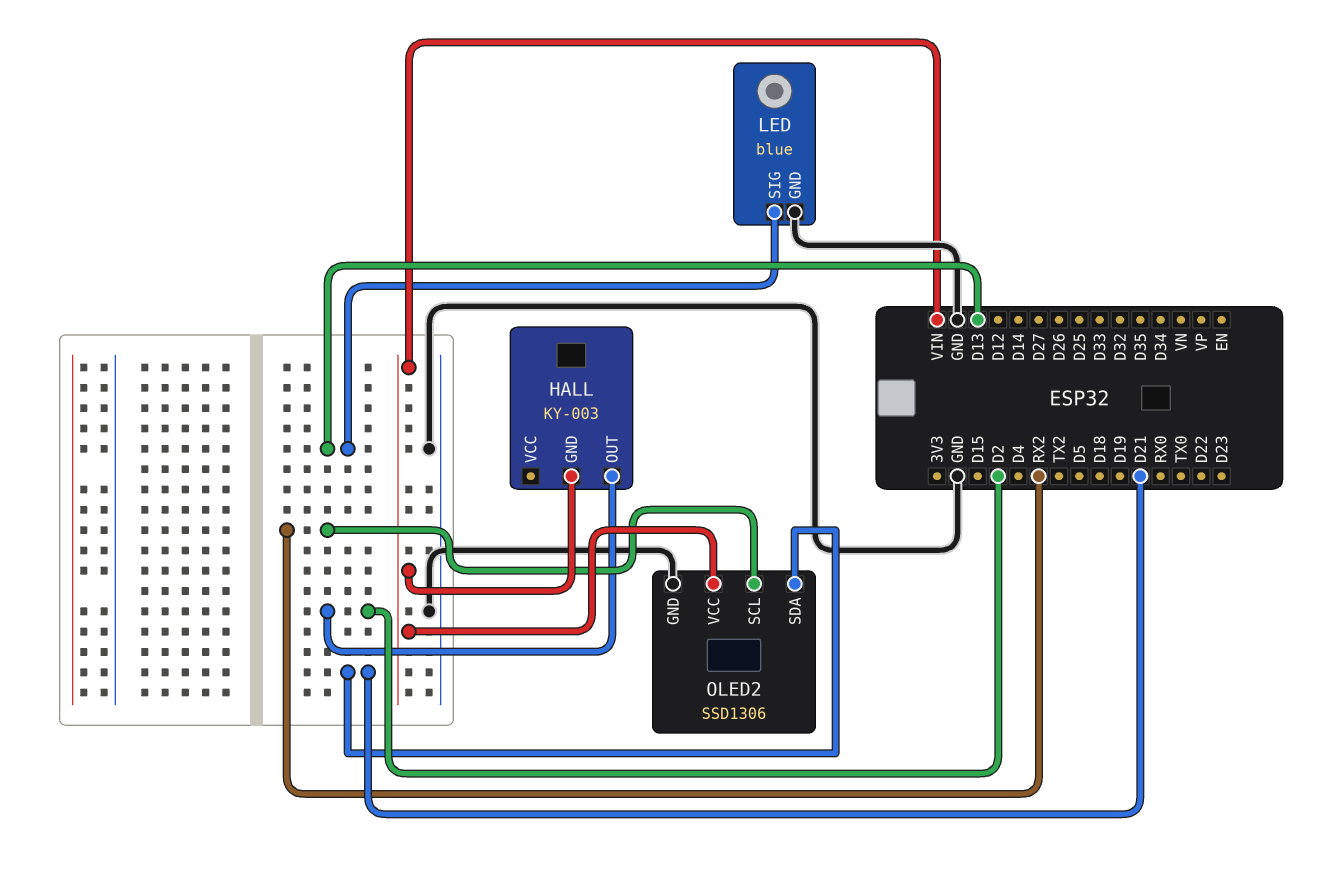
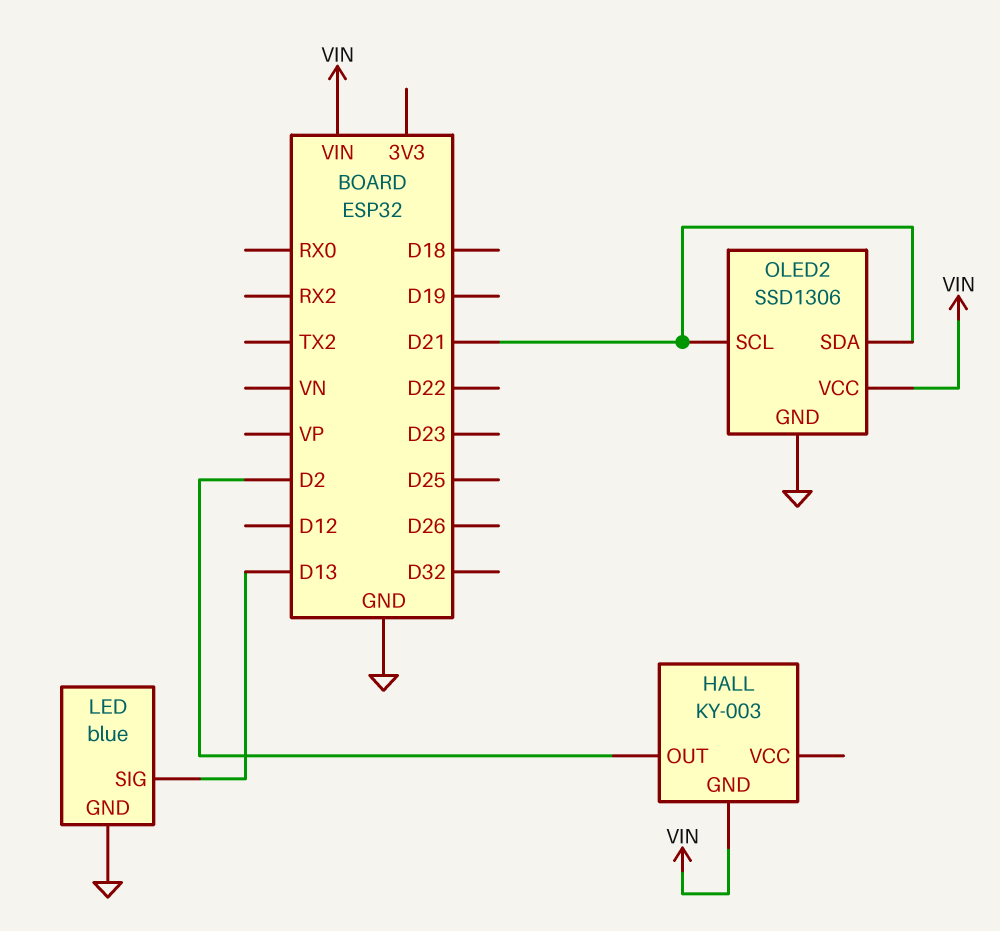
OLED2 pin SCL: RX2 -> D21

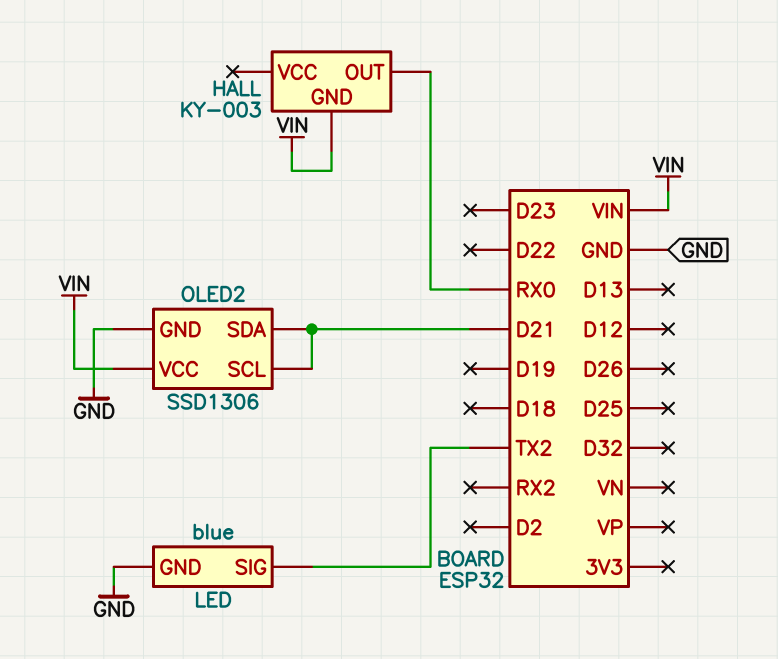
HALL pin OUT: D2 -> RX0
LED pin SIG: D13 -> TX2

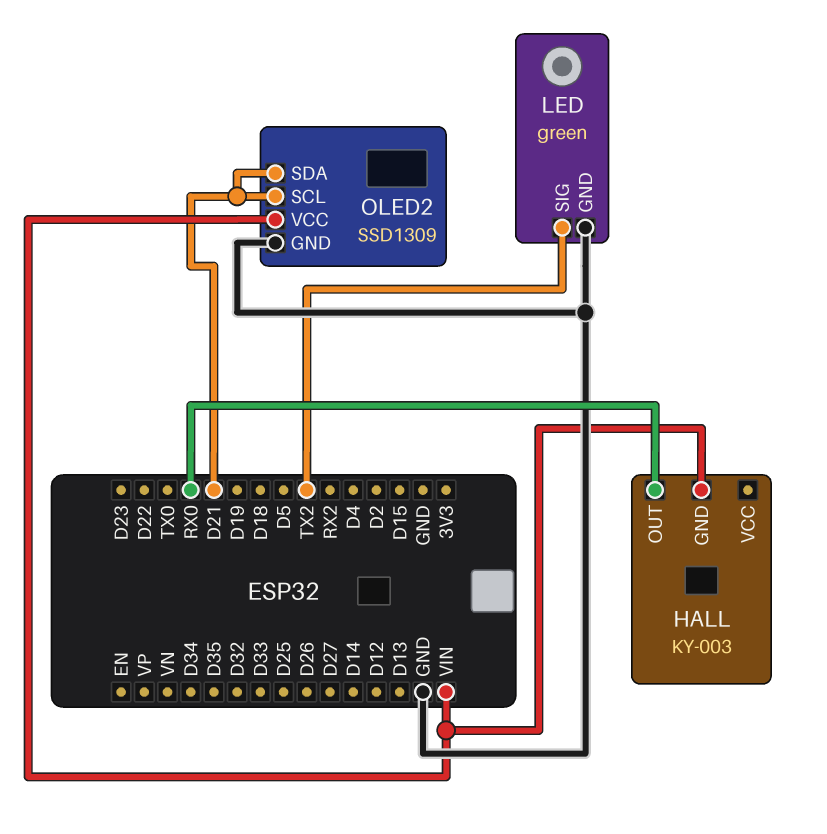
LED: blue -> green
OLED2: SSD1306 -> SSD1309

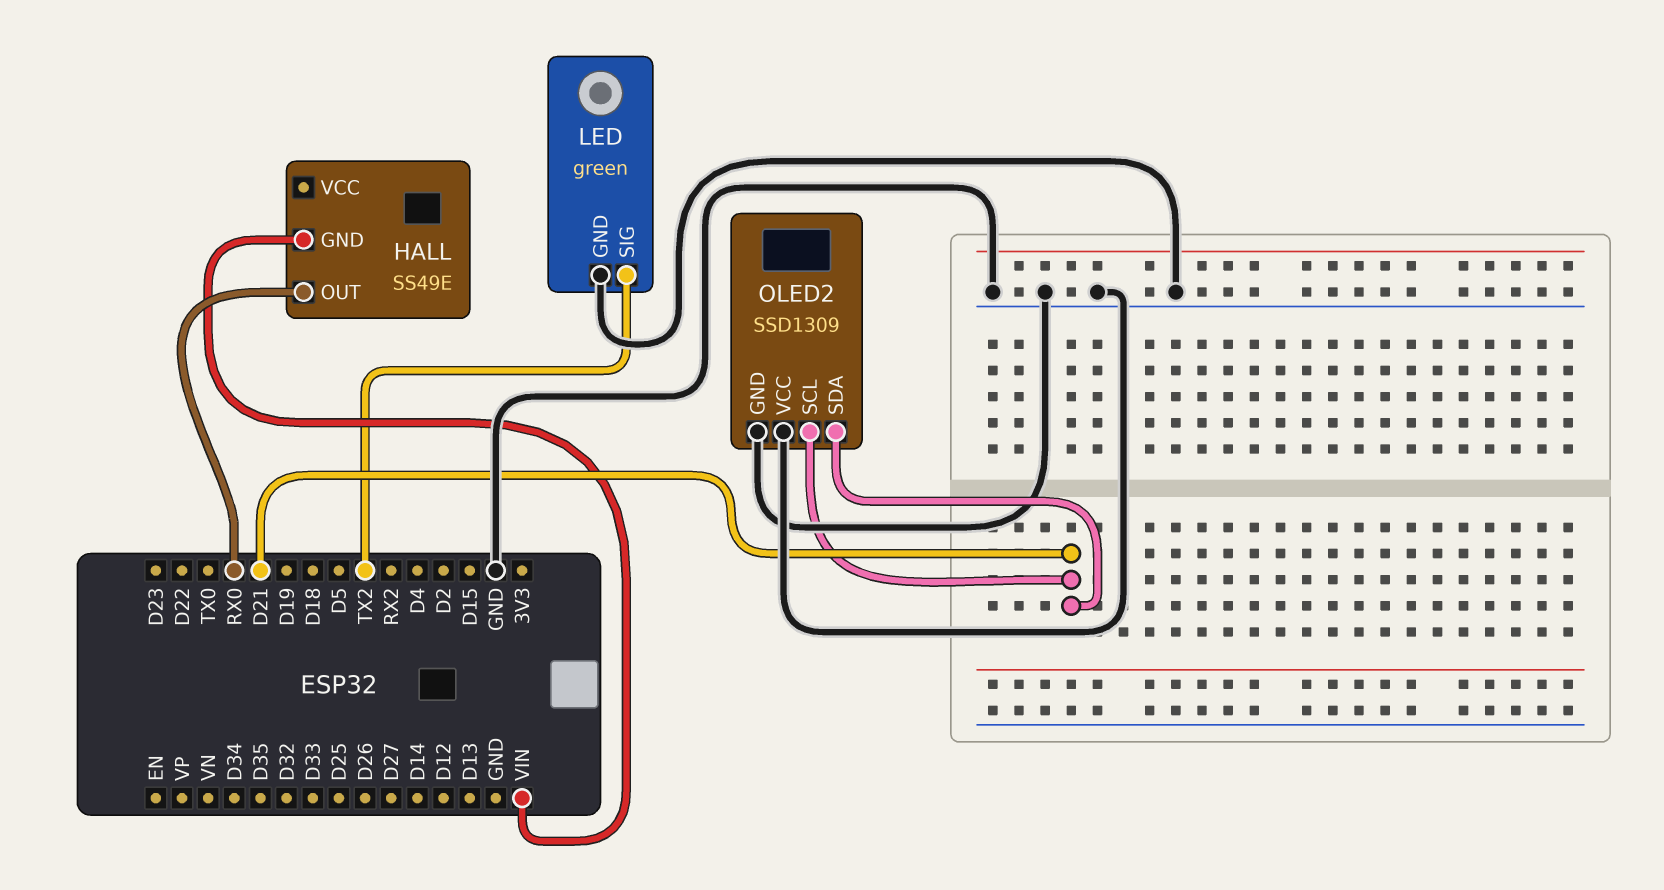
HALL: KY-003 -> SS49E
OLED2 pin VCC: VIN -> GND

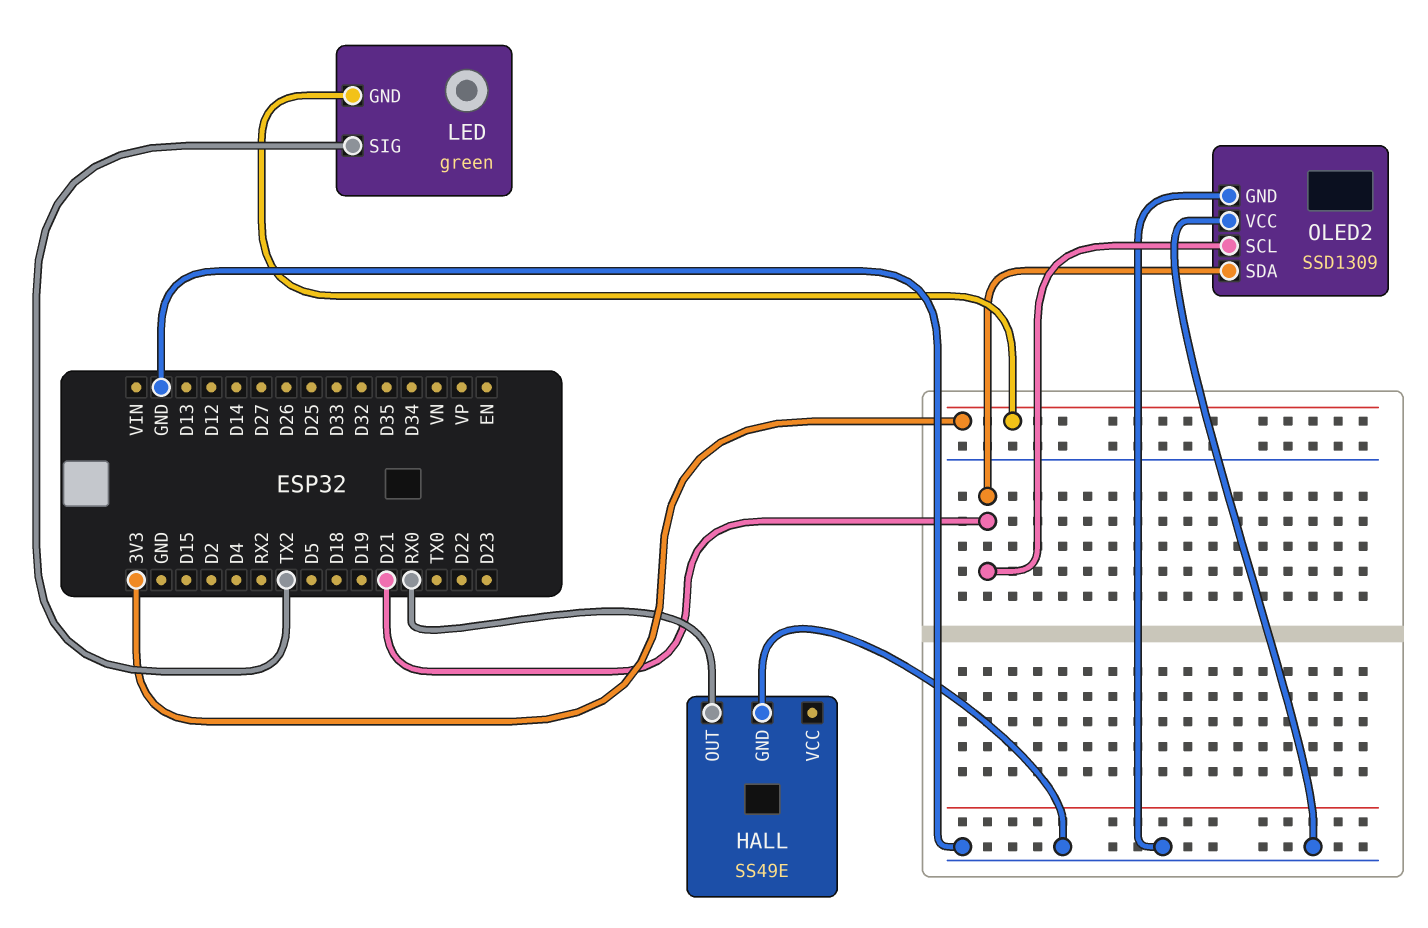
HALL pin GND: VIN -> GND
LED pin GND: GND -> 3V3

